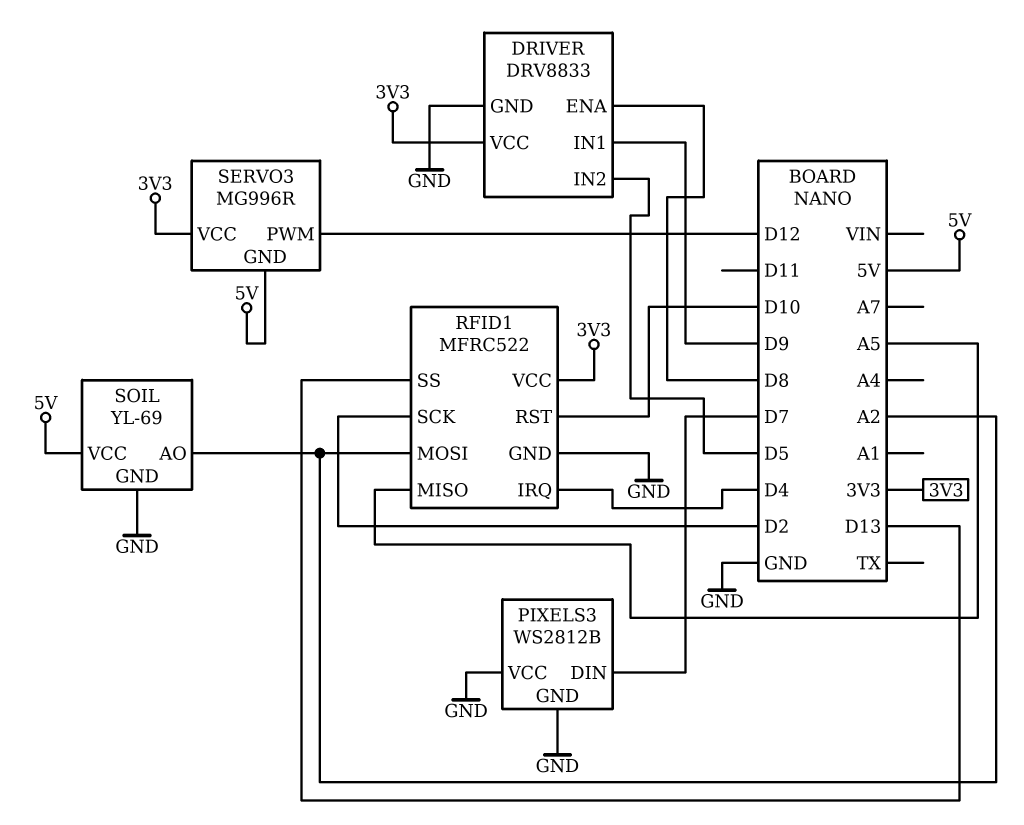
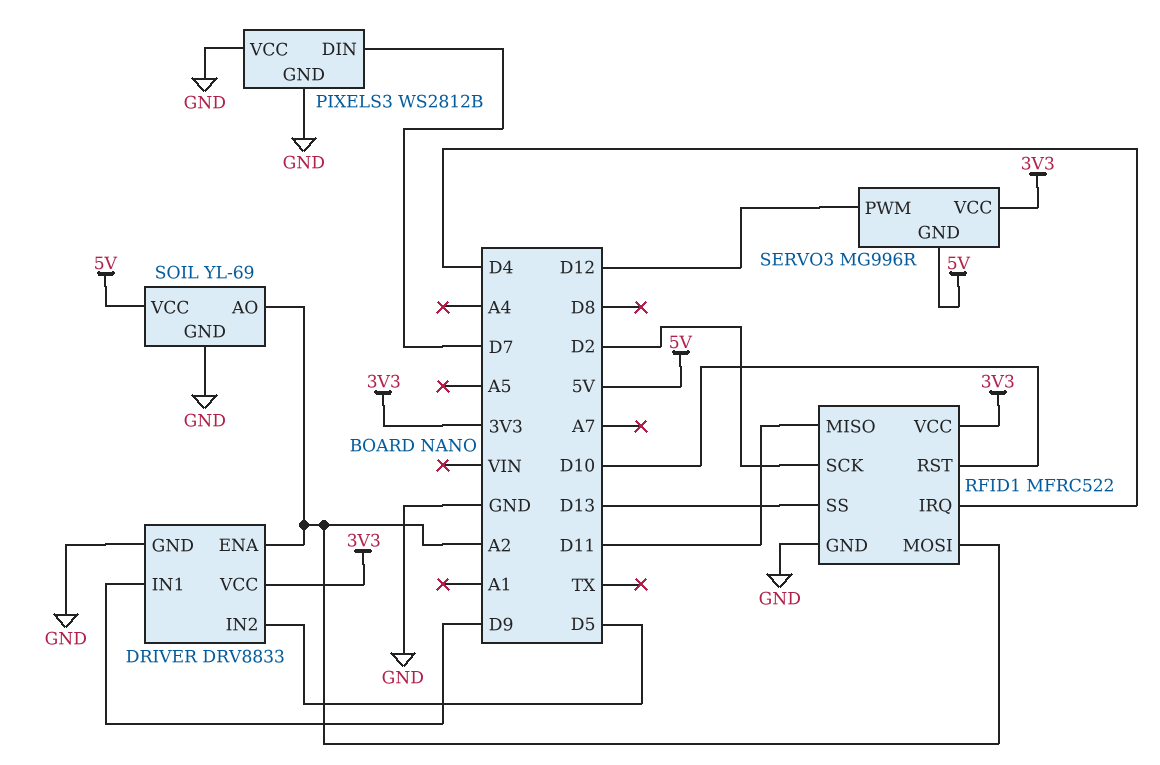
DRIVER pin ENA: D8 -> A2
RFID1 pin MISO: A5 -> D11

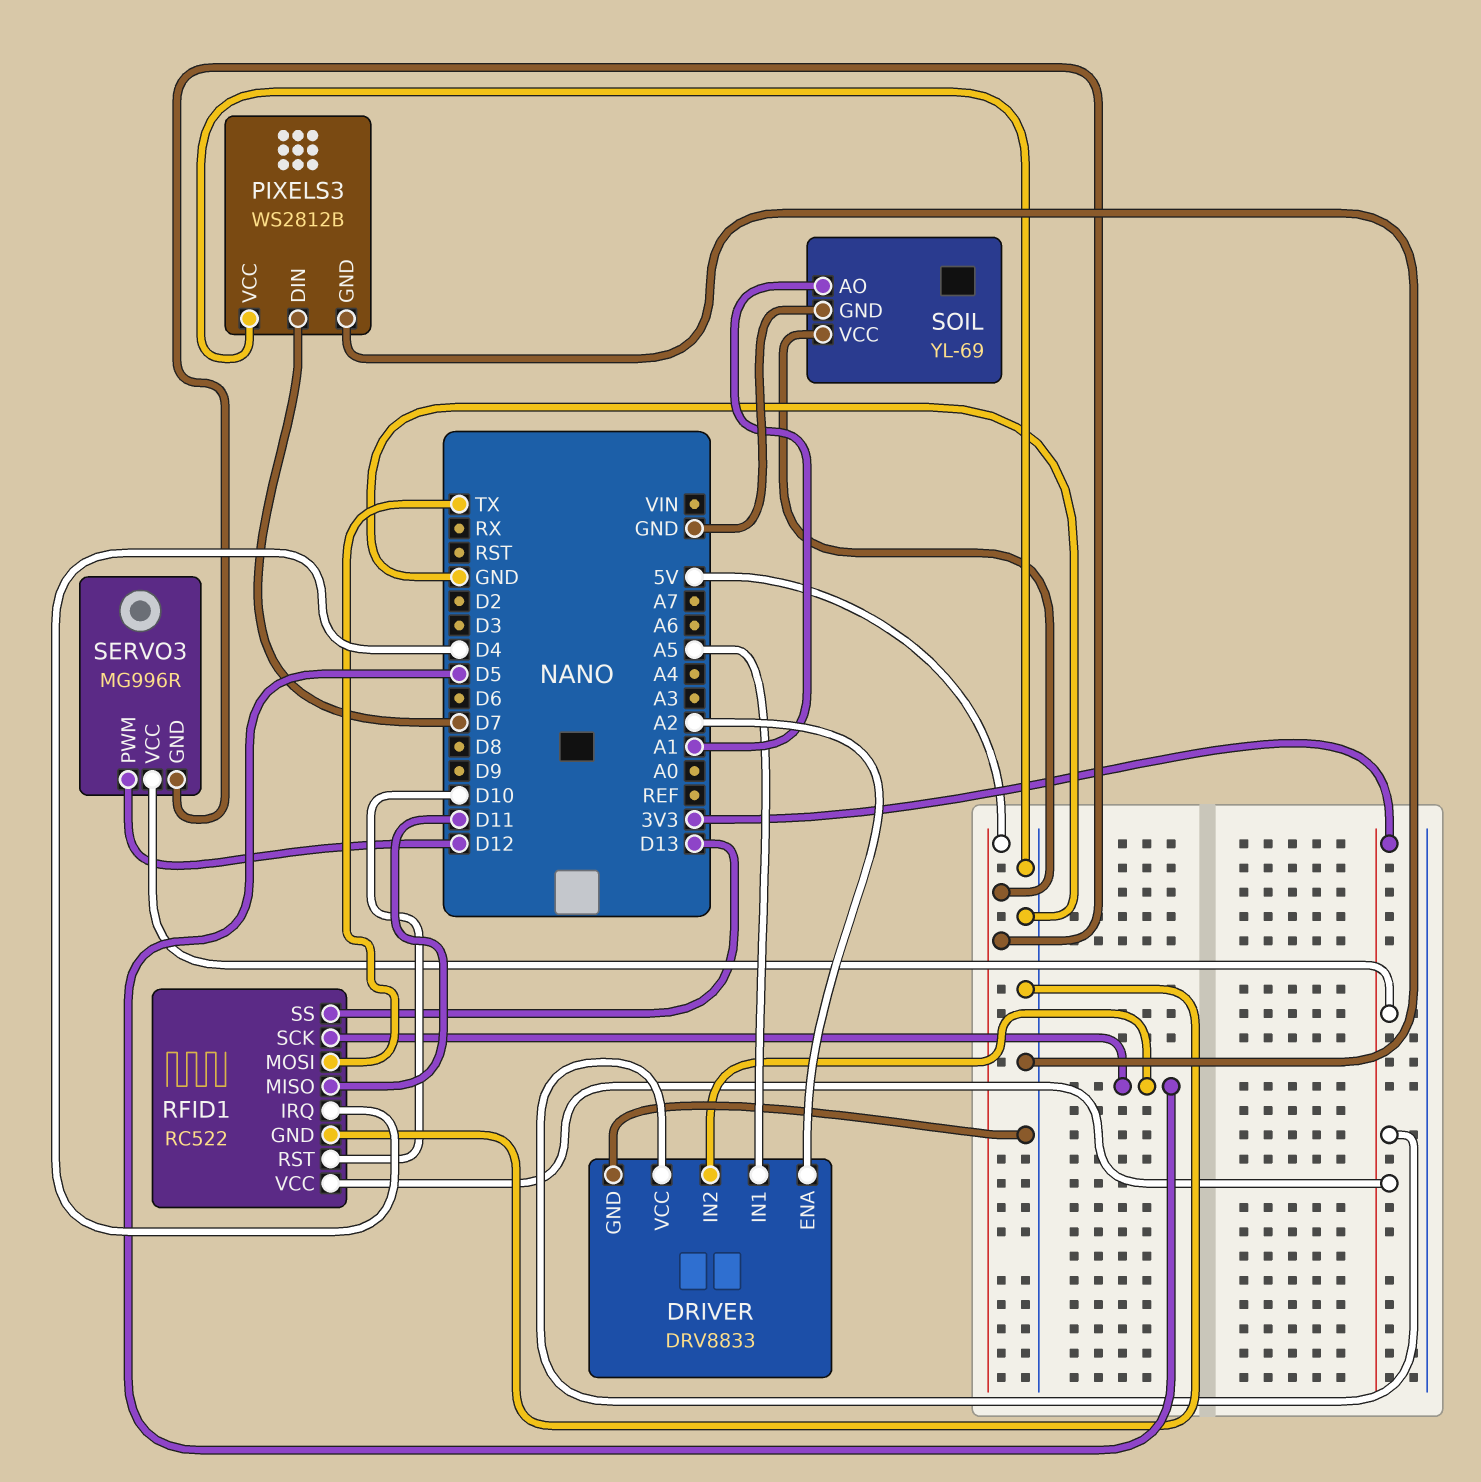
DRIVER pin IN1: D9 -> A5
RFID1: MFRC522 -> RC522
RFID1 pin MOSI: A2 -> TX
RFID1 pin SCK: D2 -> D5
SOIL pin AO: A2 -> A1

